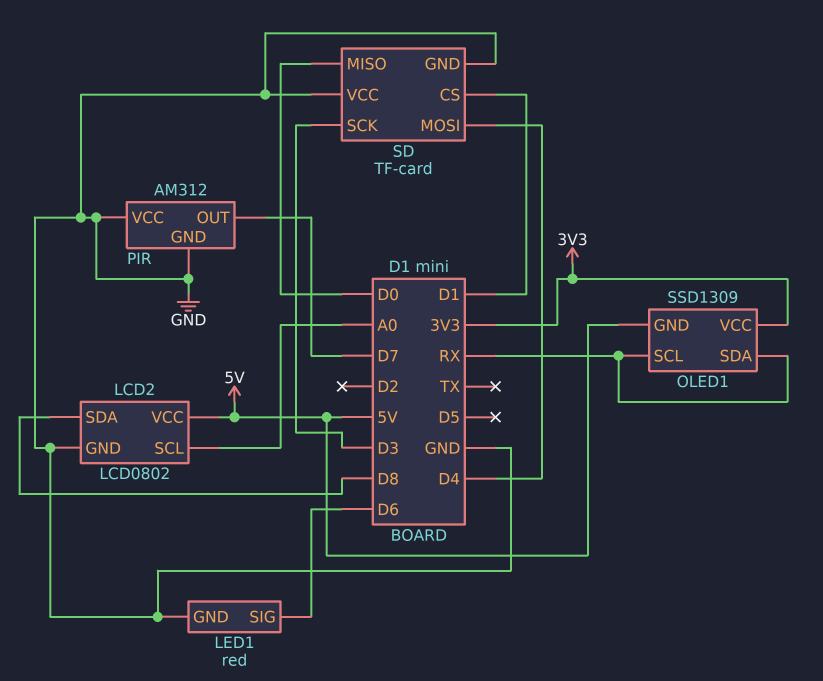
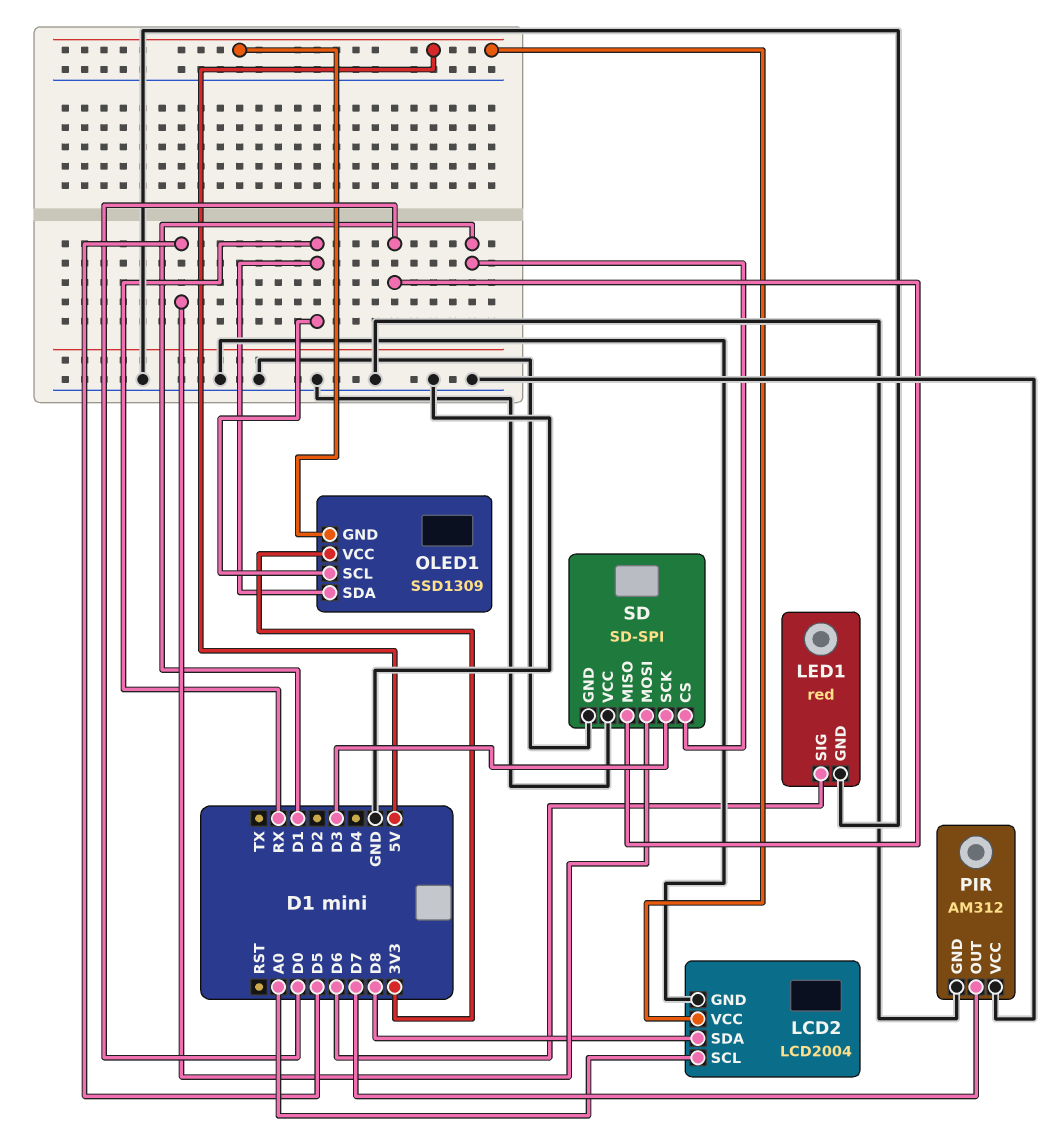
LCD2: LCD0802 -> LCD2004
SD: TF-card -> SD-SPI
SD pin MOSI: D4 -> D5

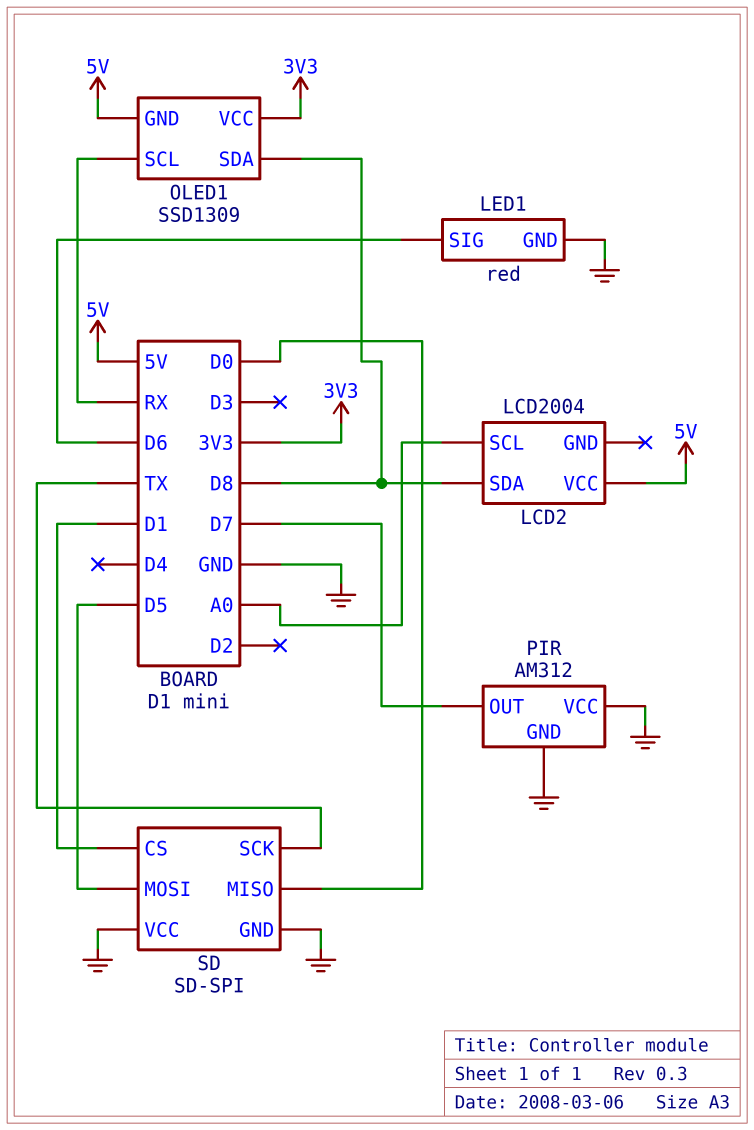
LCD2 pin GND: GND -> none
OLED1 pin SDA: RX -> D8
SD pin SCK: D3 -> TX

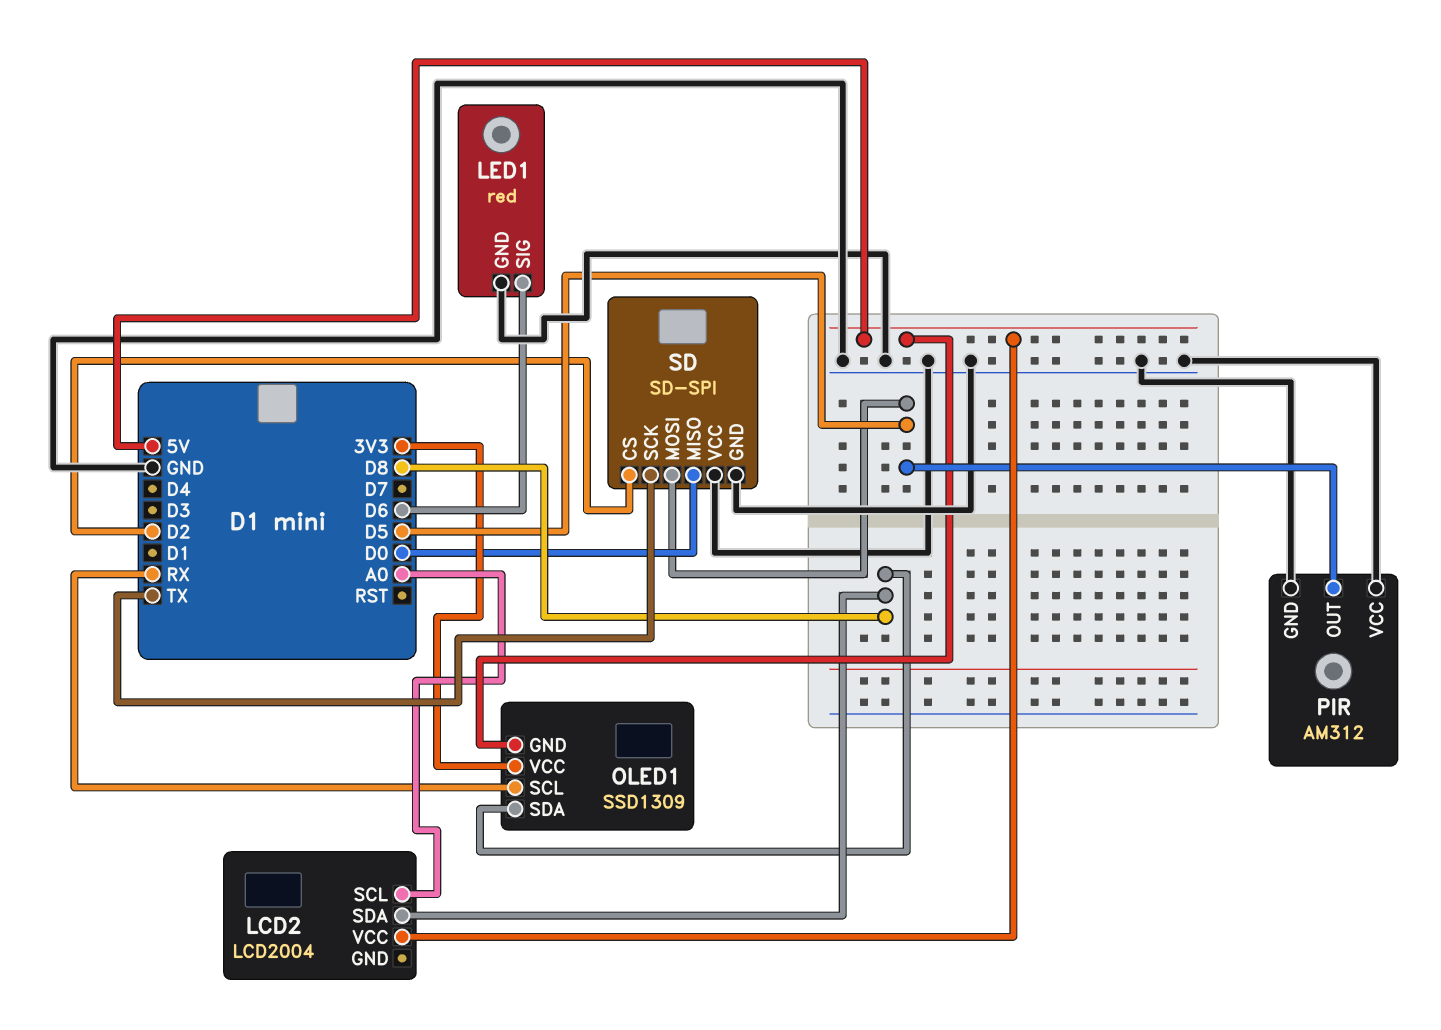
PIR pin OUT: D7 -> D5
SD pin CS: D1 -> D2

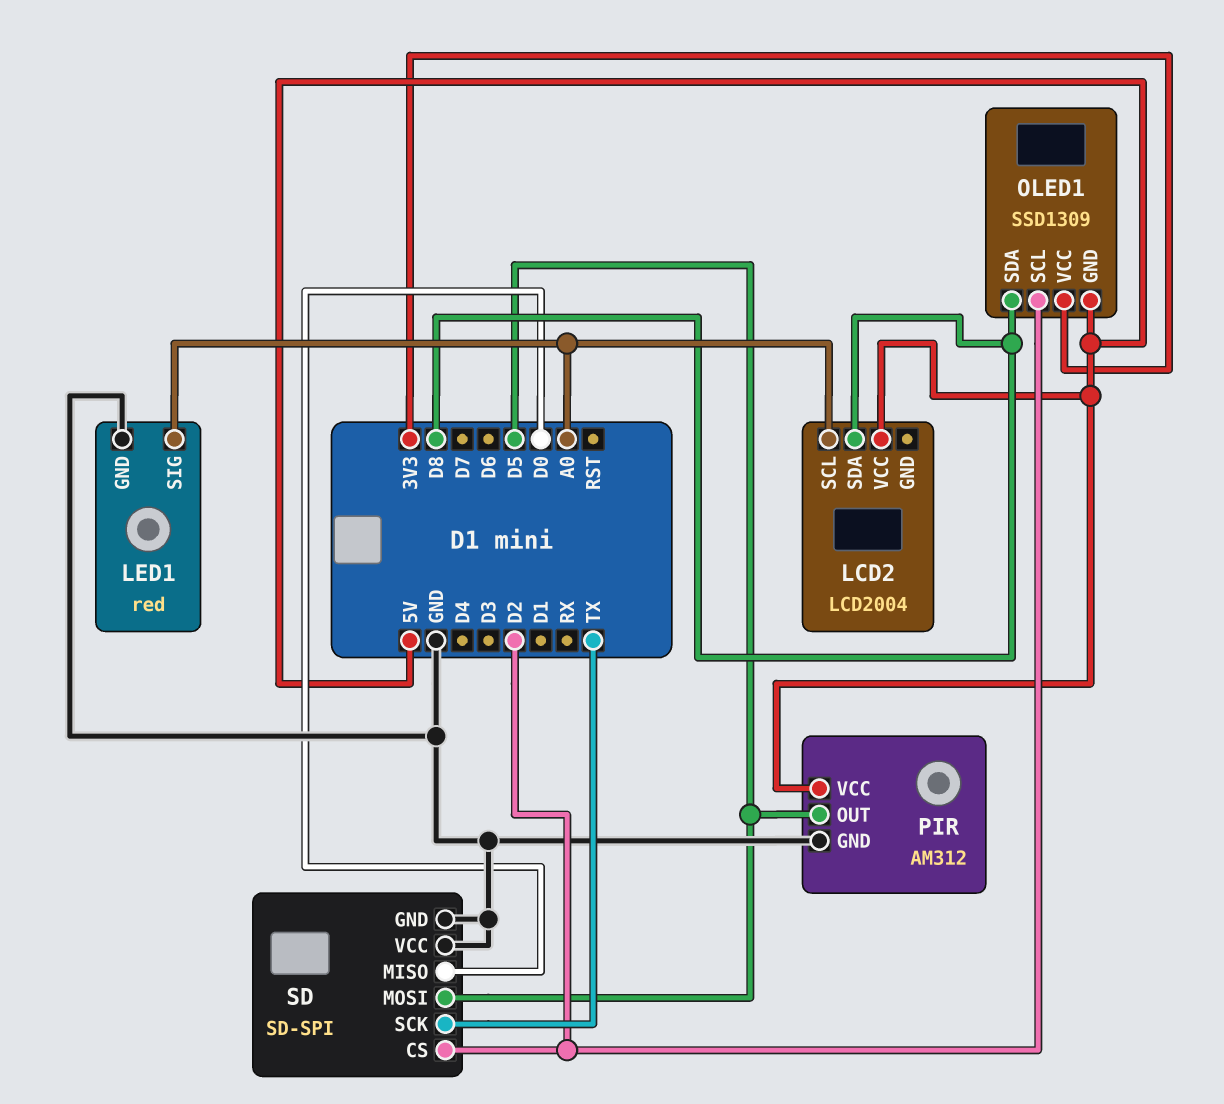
LED1 pin SIG: D6 -> A0
OLED1 pin SCL: RX -> D2
PIR pin VCC: GND -> 5V

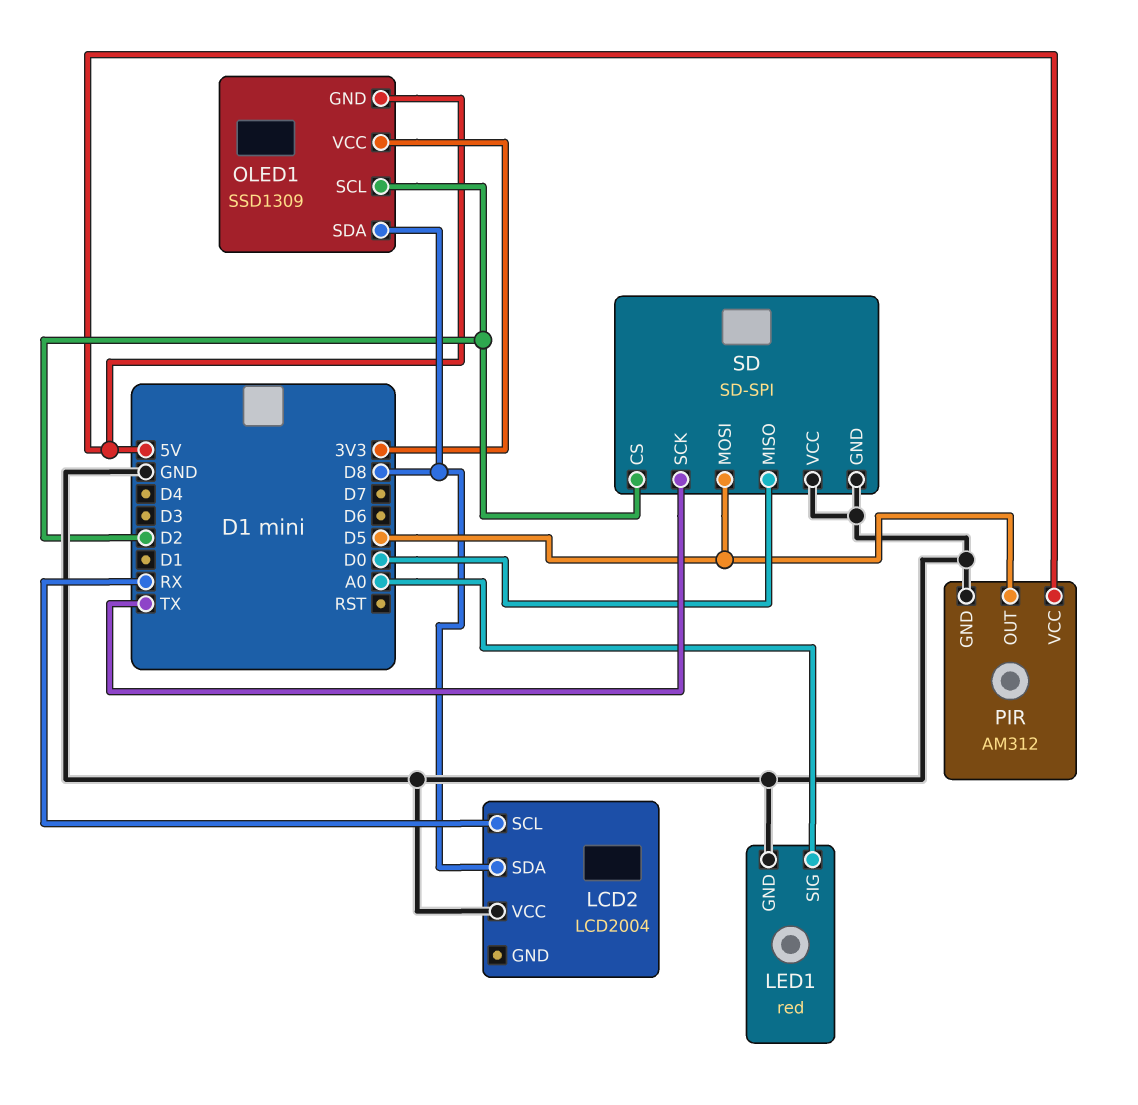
LCD2 pin SCL: A0 -> RX
LCD2 pin VCC: 5V -> GND

